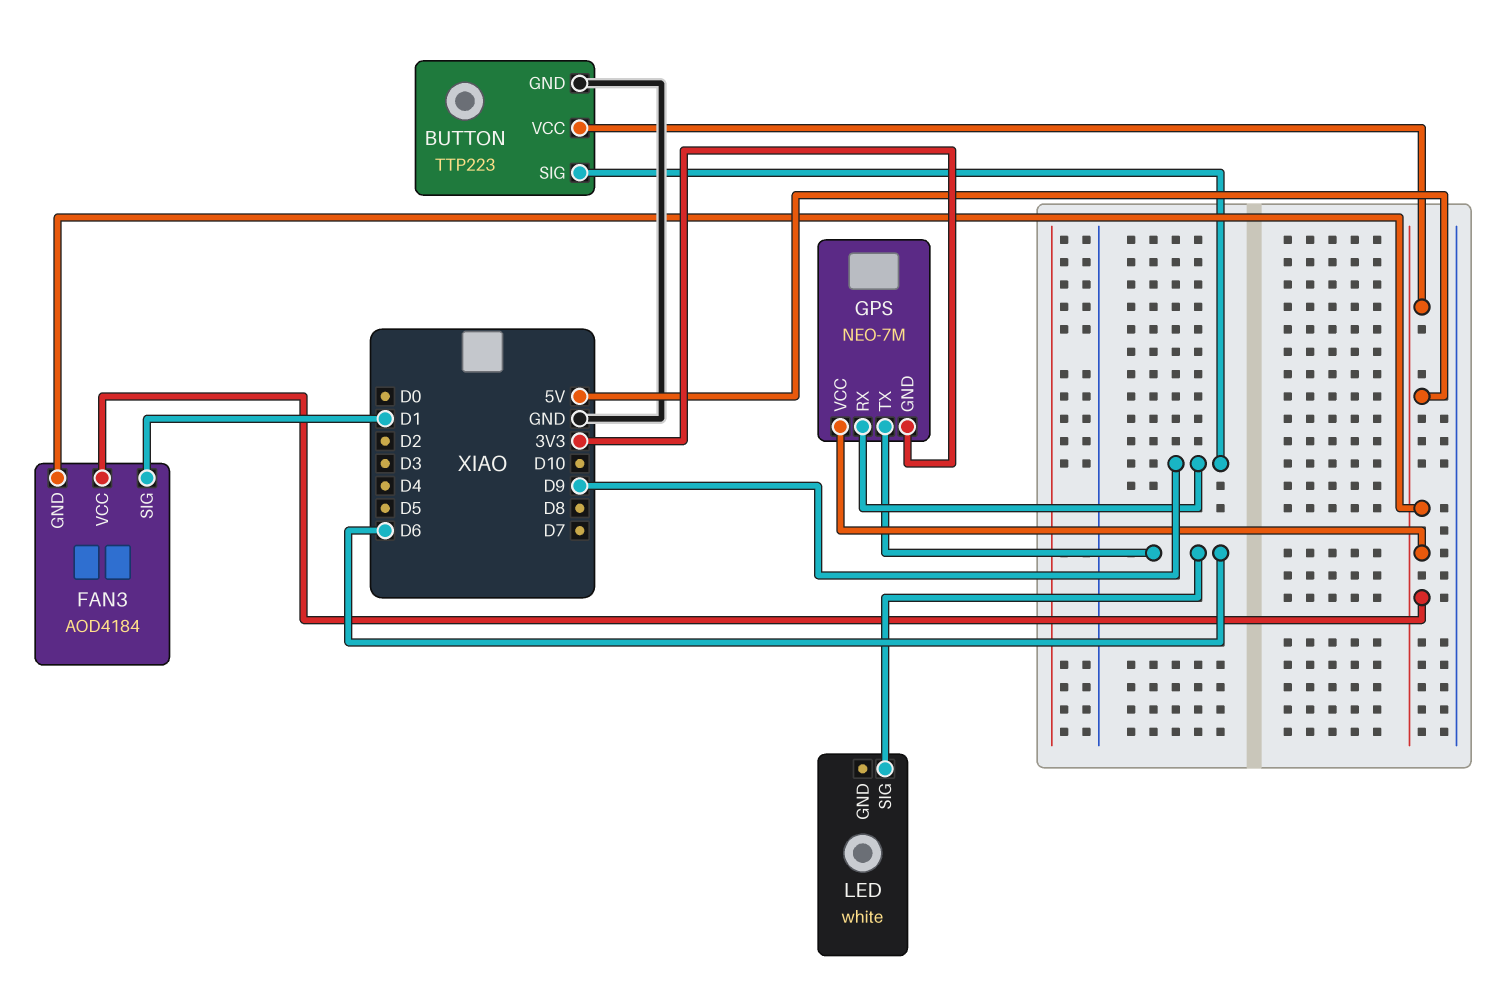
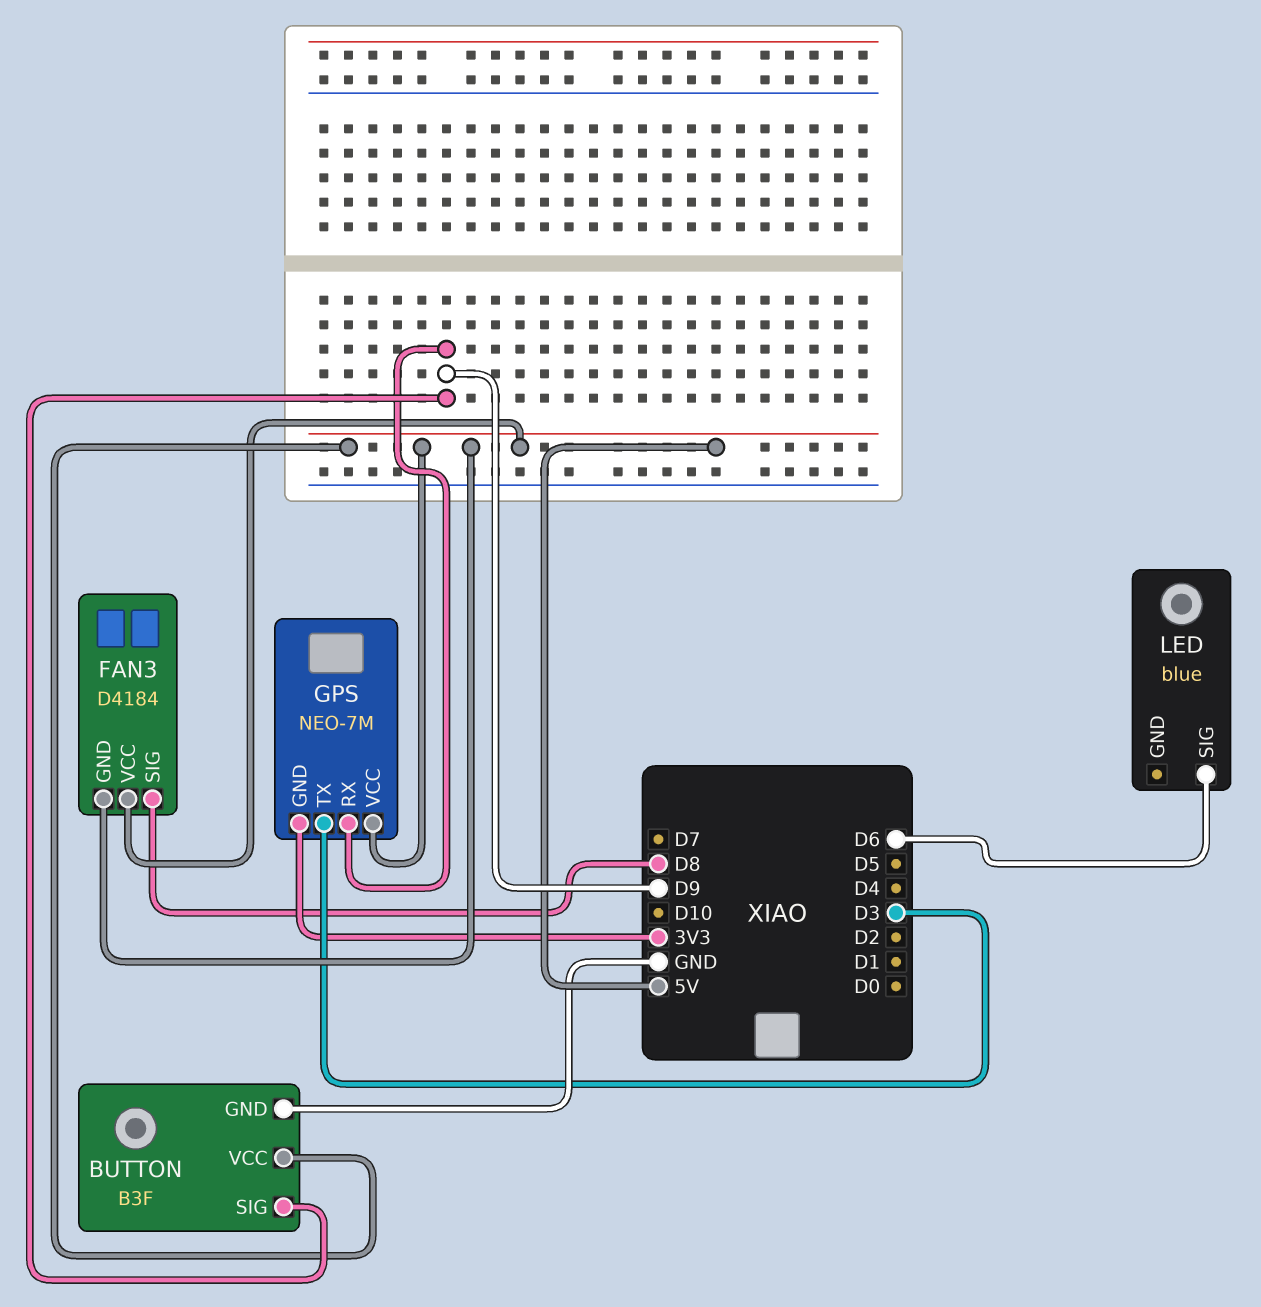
BUTTON: TTP223 -> B3F
FAN3: AOD4184 -> D4184
FAN3 pin SIG: D1 -> D8
GPS pin TX: D6 -> D3
LED: white -> blue

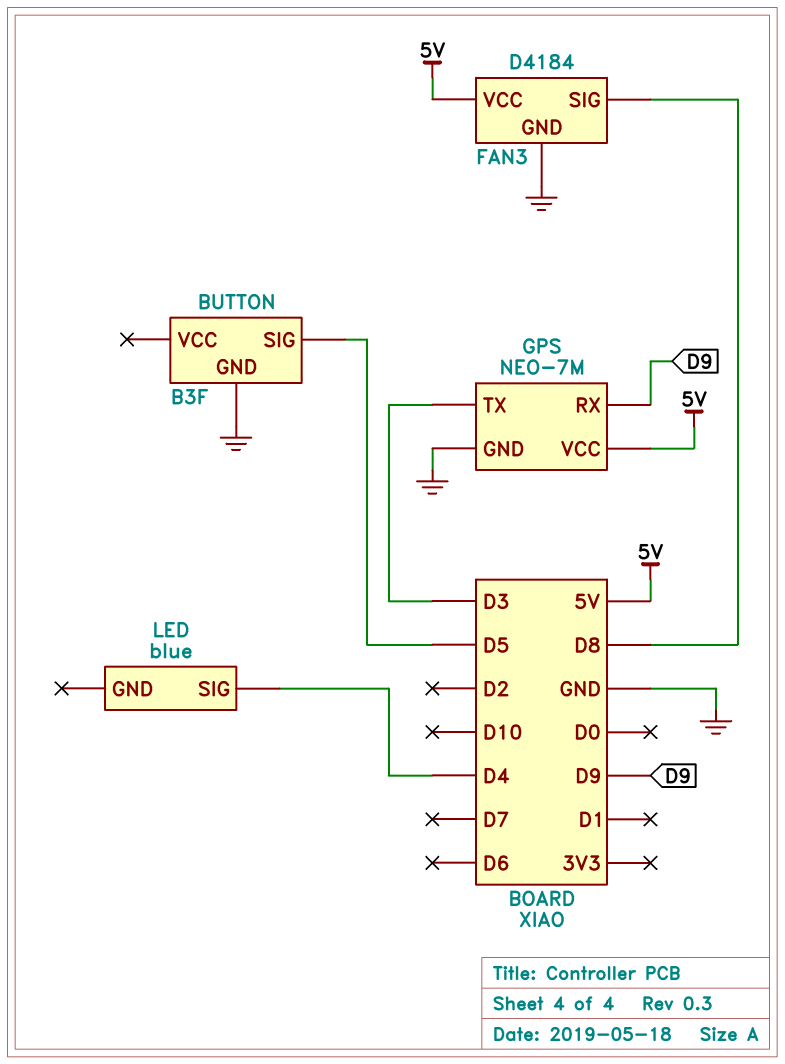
BUTTON pin SIG: D9 -> D5
BUTTON pin VCC: 5V -> none
FAN3 pin GND: 5V -> GND
GPS pin GND: 3V3 -> GND
LED pin SIG: D6 -> D4

